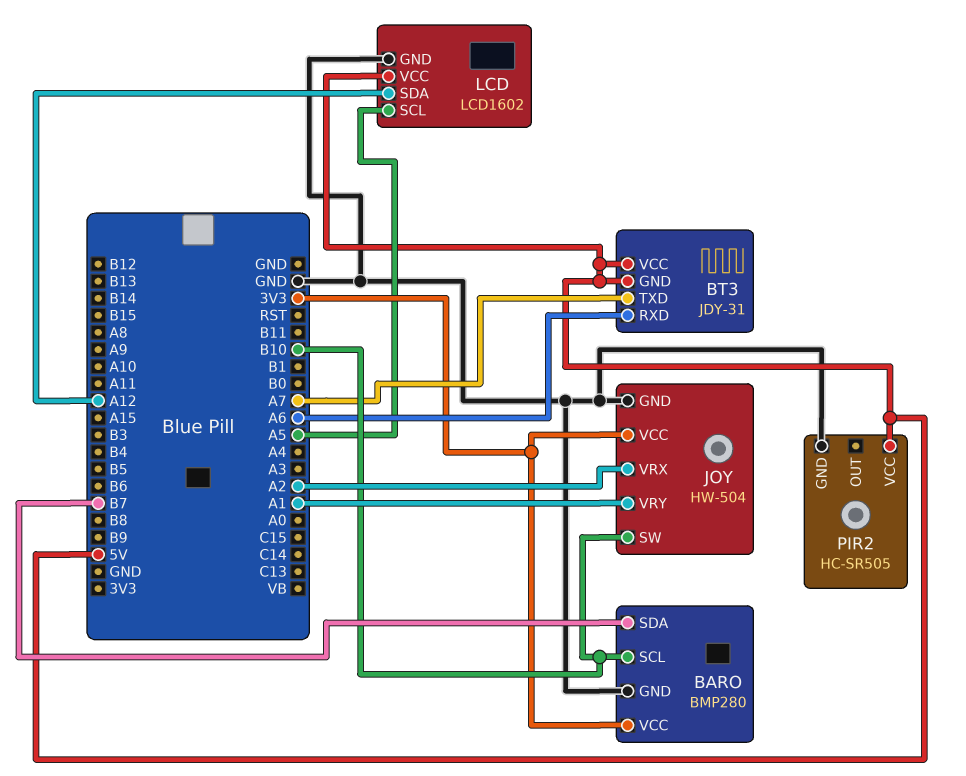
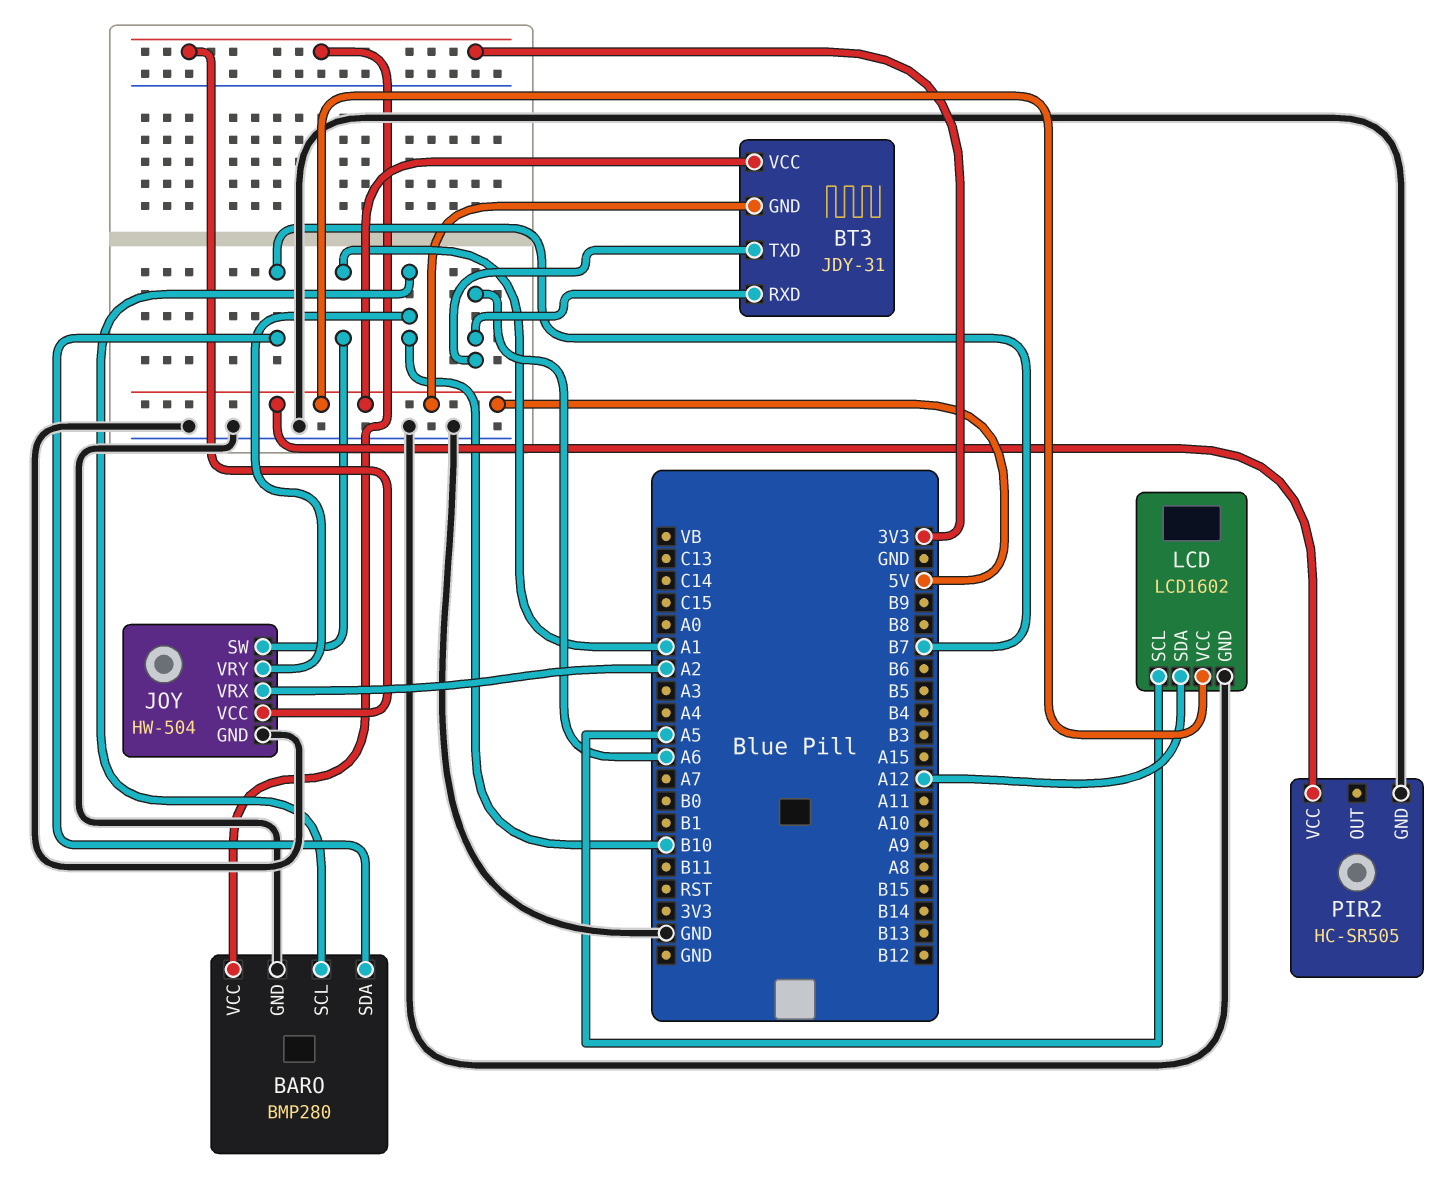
BT3 pin TXD: A7 -> A6
JOY pin SW: B10 -> A1
JOY pin VRY: A1 -> B10

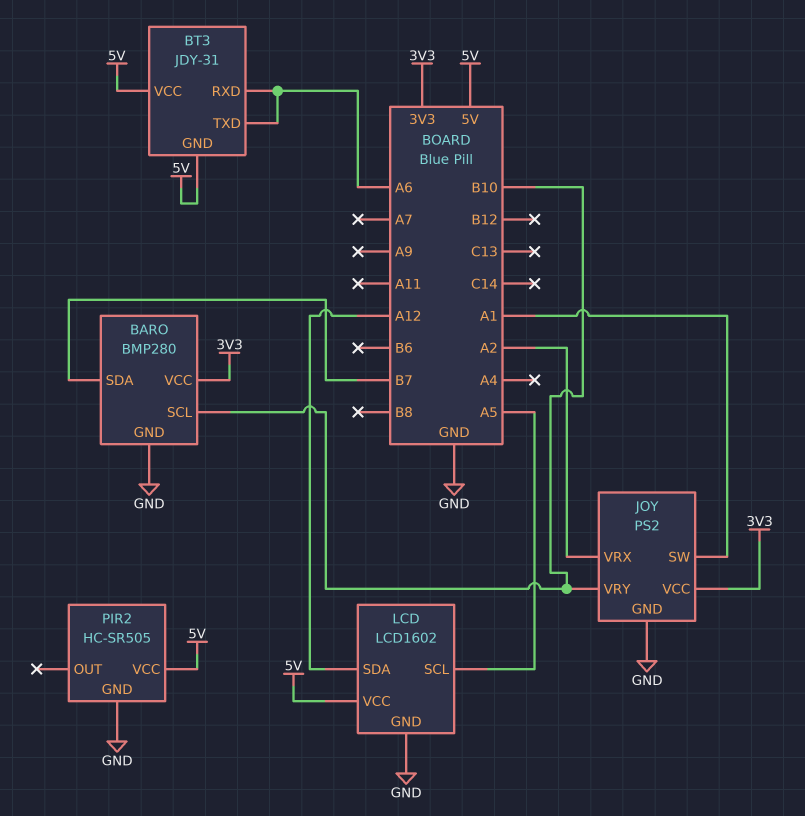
JOY: HW-504 -> PS2

